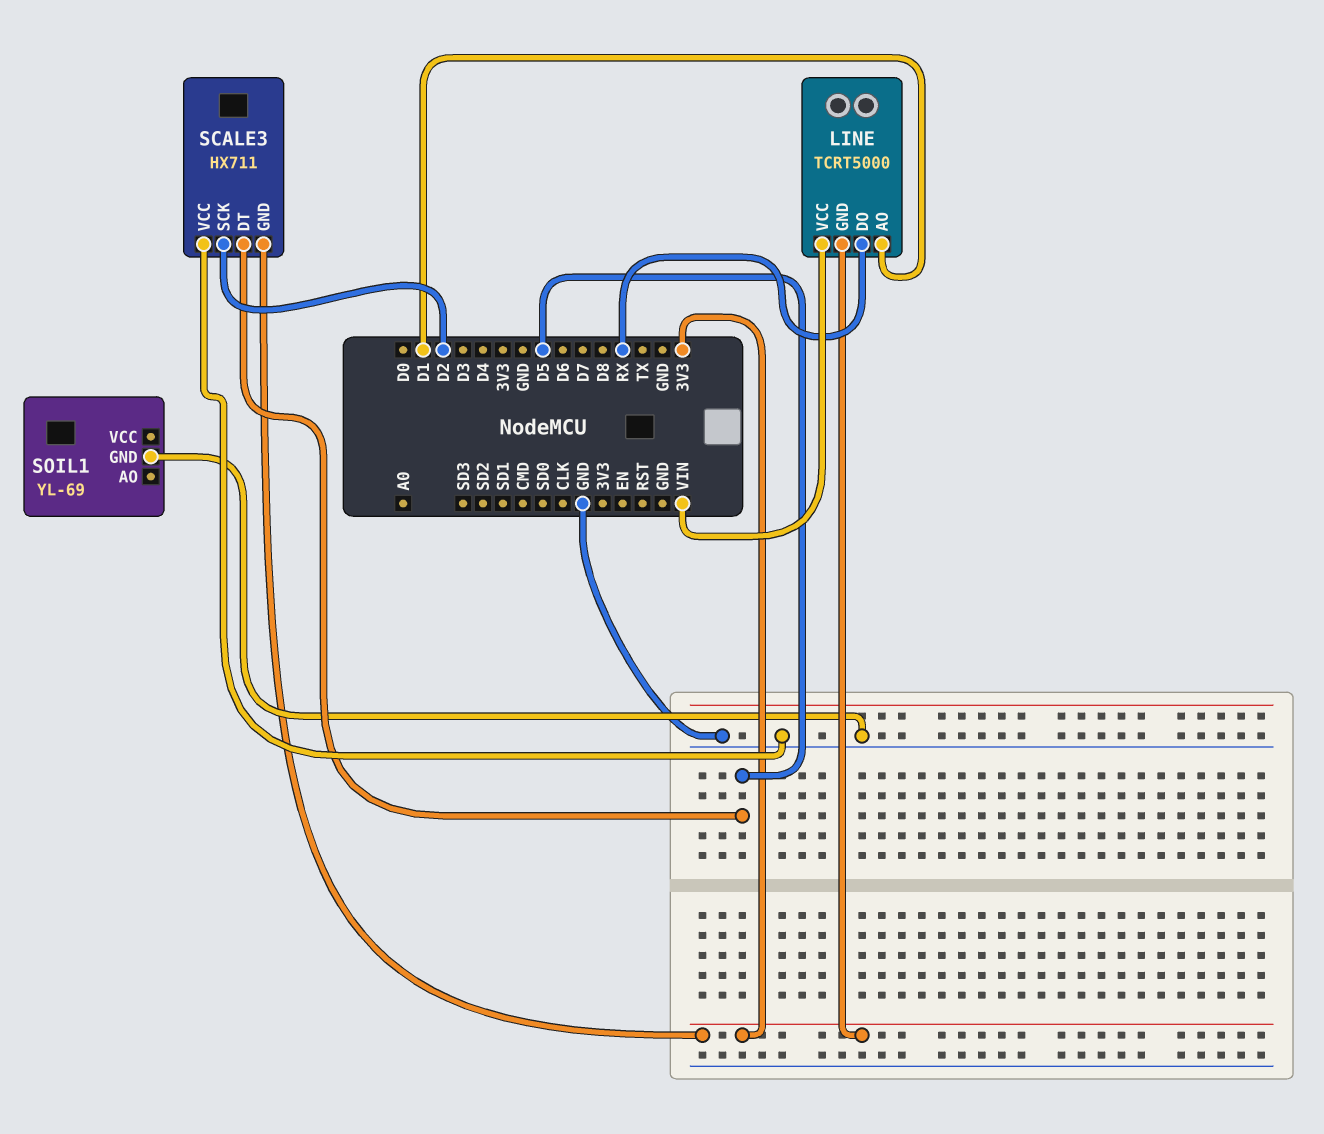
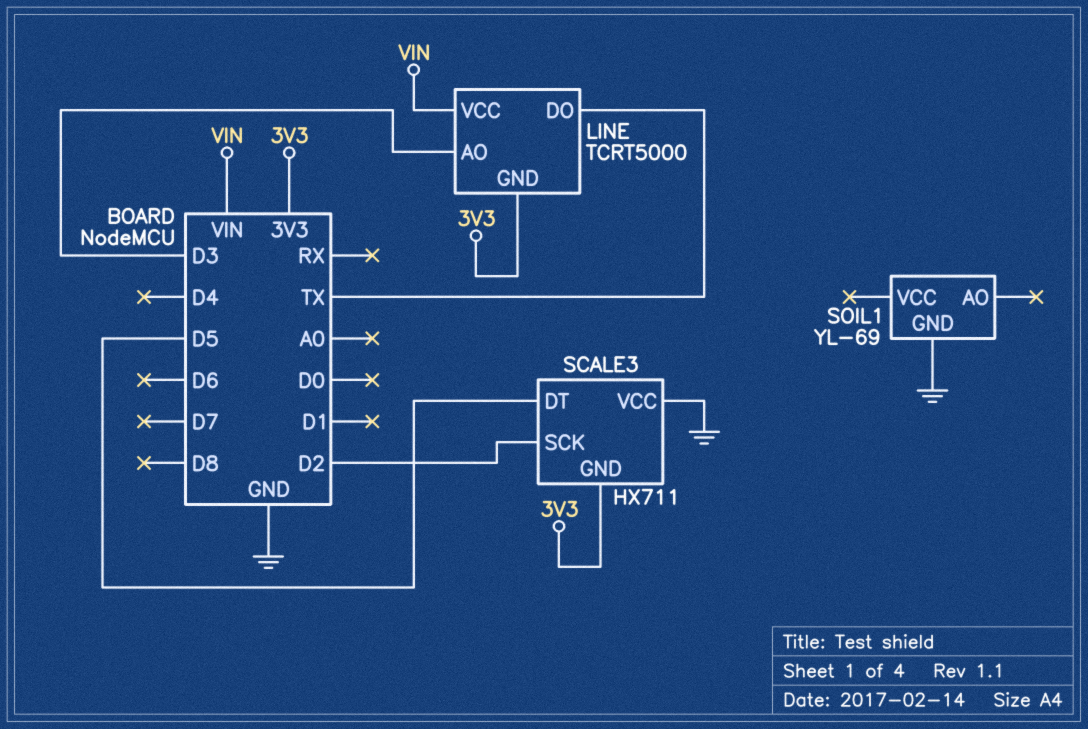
LINE pin AO: D1 -> D3
LINE pin DO: RX -> TX

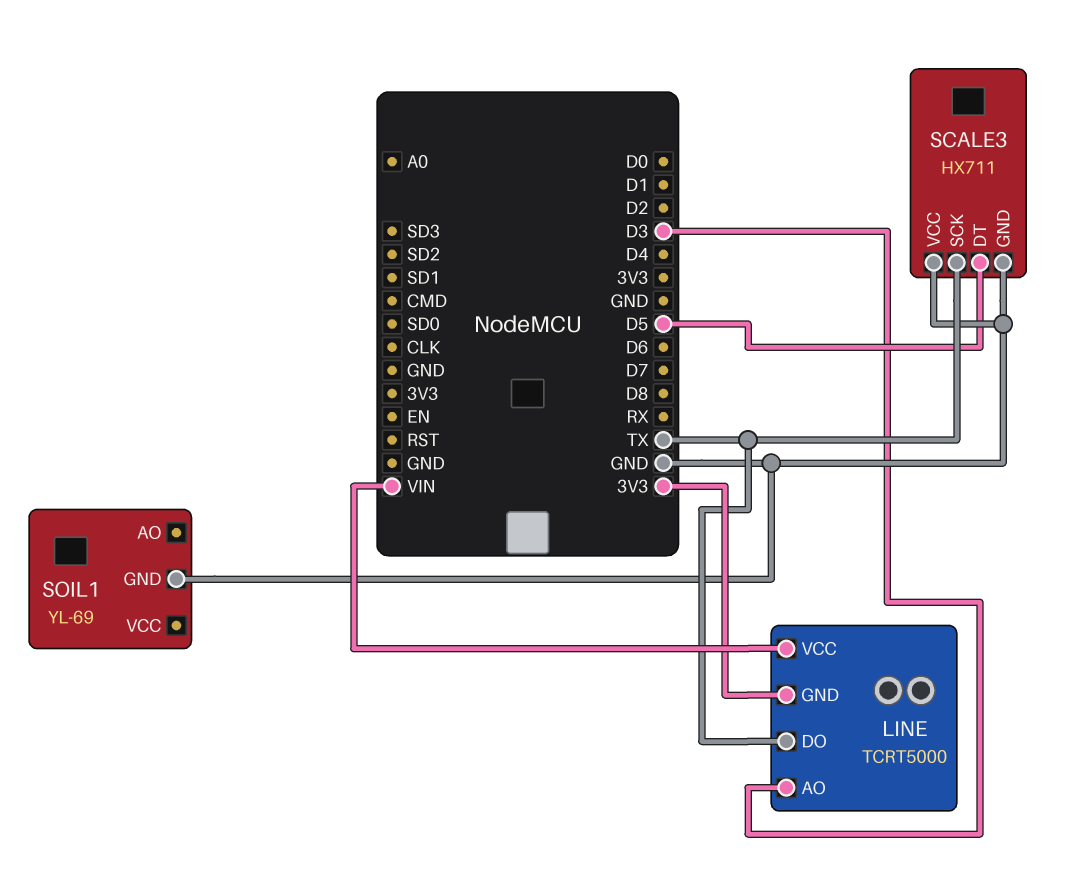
SCALE3 pin GND: 3V3 -> GND
SCALE3 pin SCK: D2 -> TX

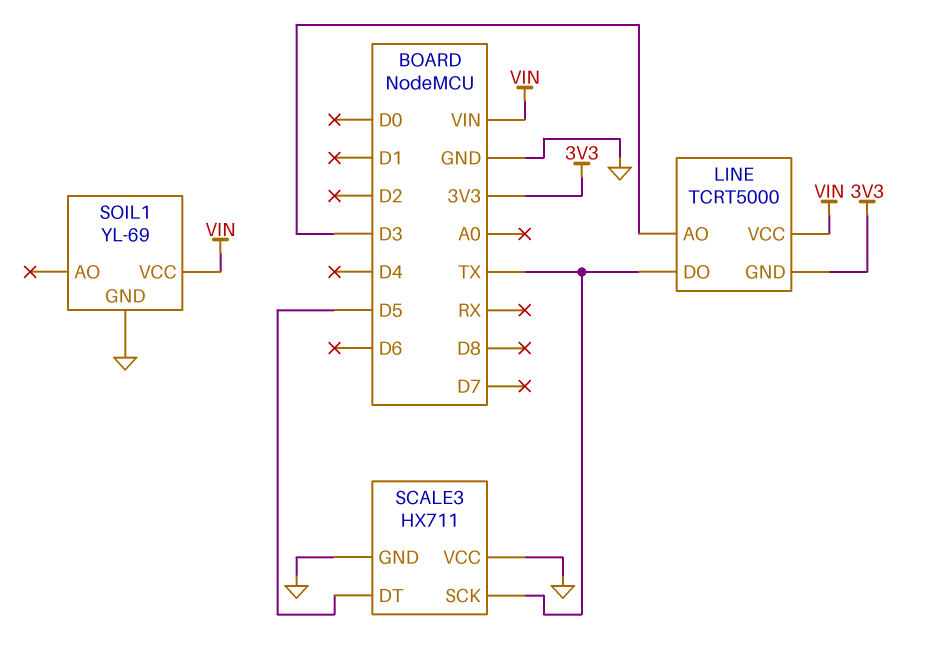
SOIL1 pin VCC: none -> VIN

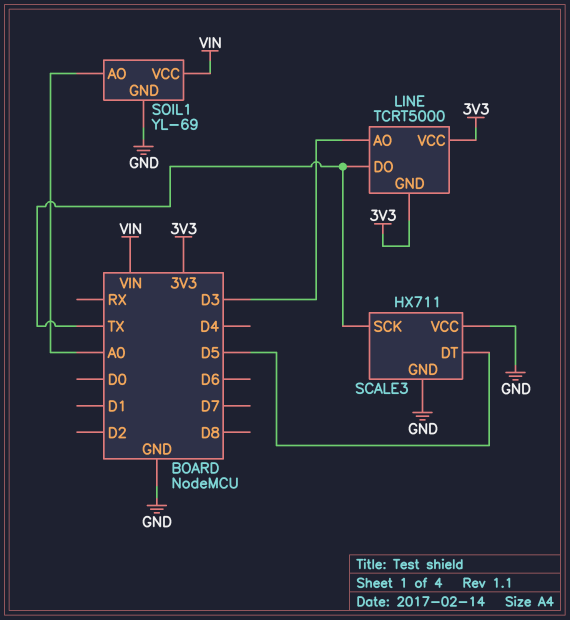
LINE pin VCC: VIN -> 3V3
SOIL1 pin AO: none -> A0

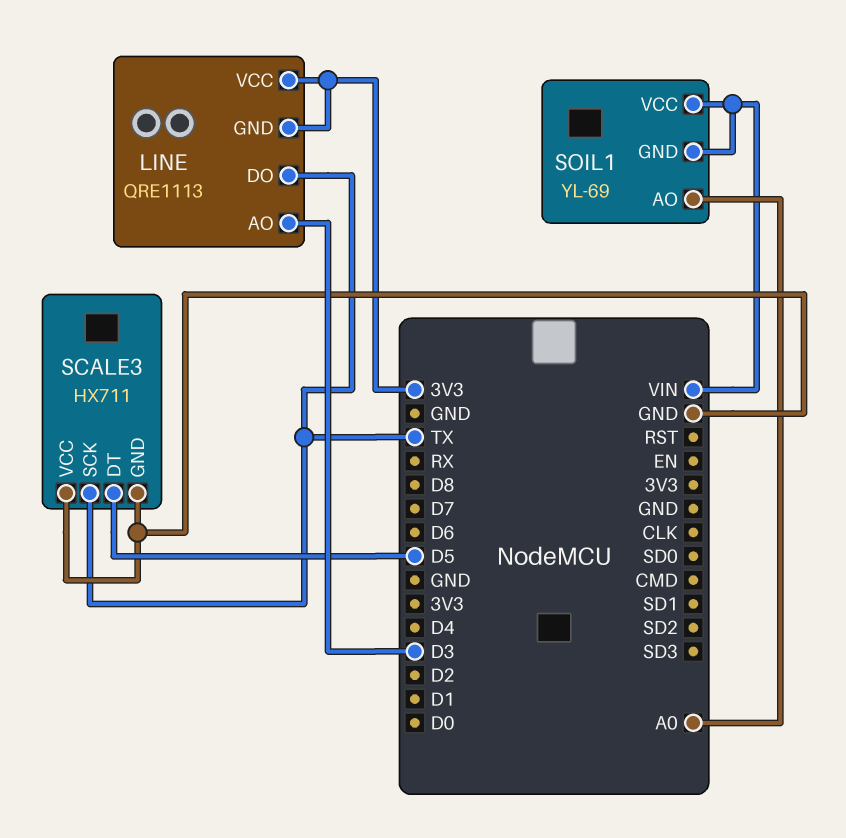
LINE: TCRT5000 -> QRE1113
SOIL1 pin GND: GND -> VIN

